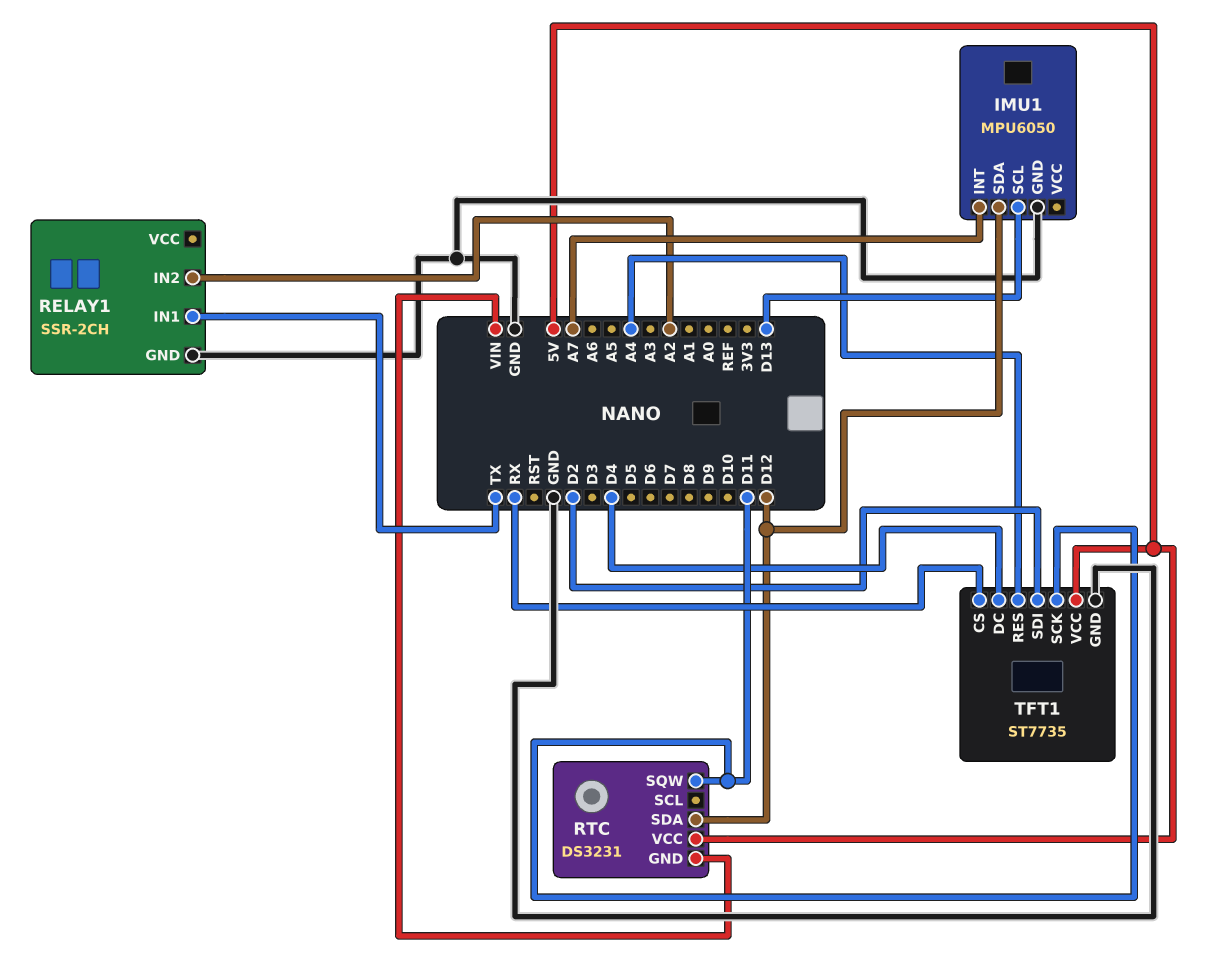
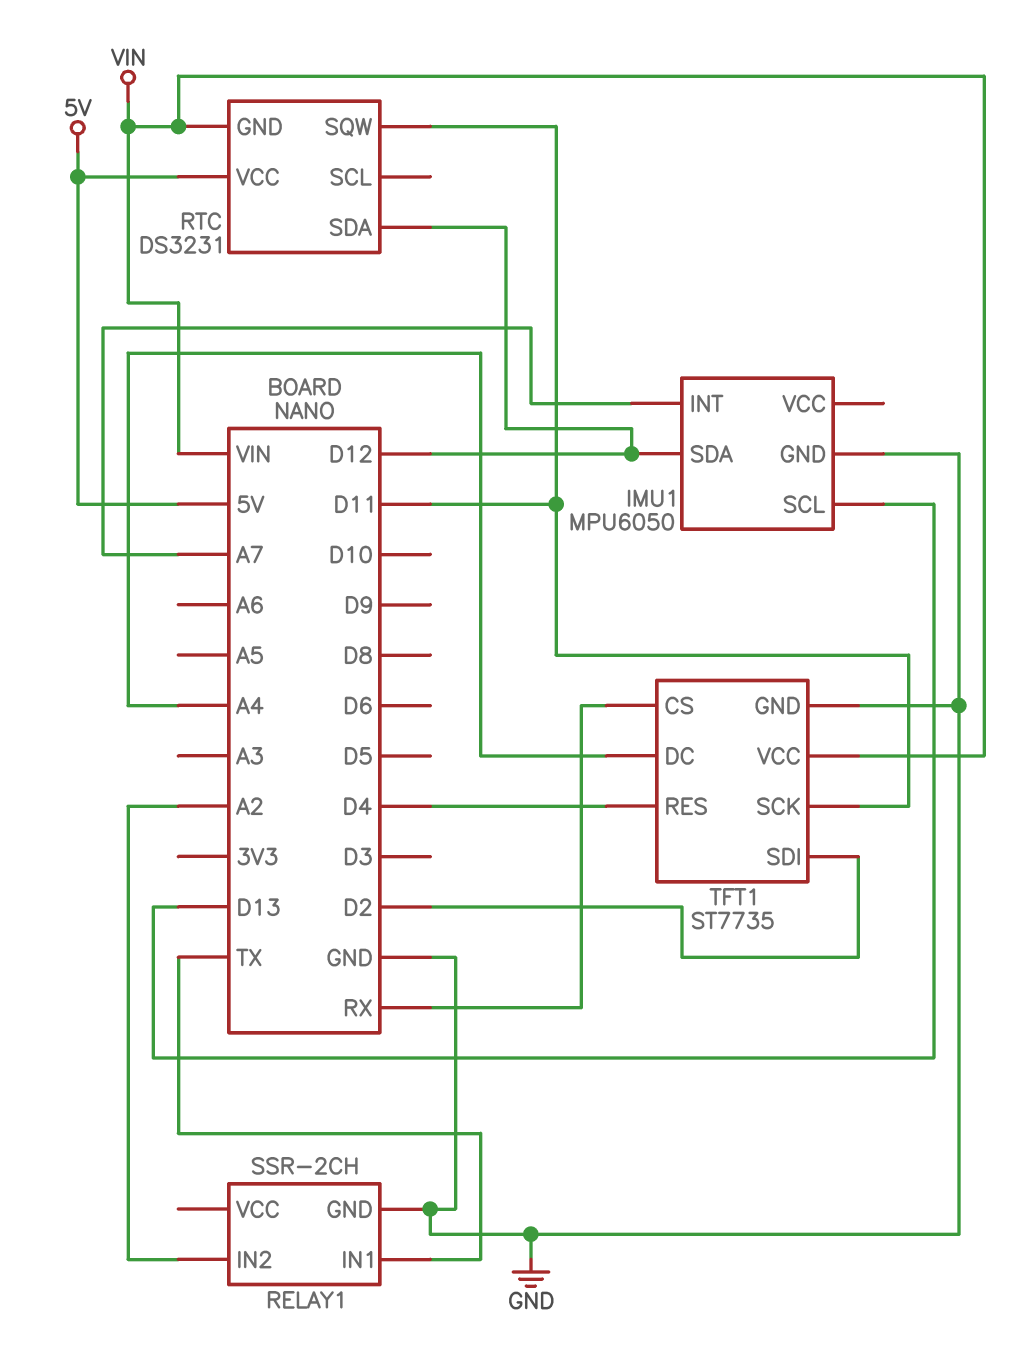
TFT1 pin DC: D4 -> A4
TFT1 pin RES: A4 -> D4
TFT1 pin VCC: 5V -> VIN

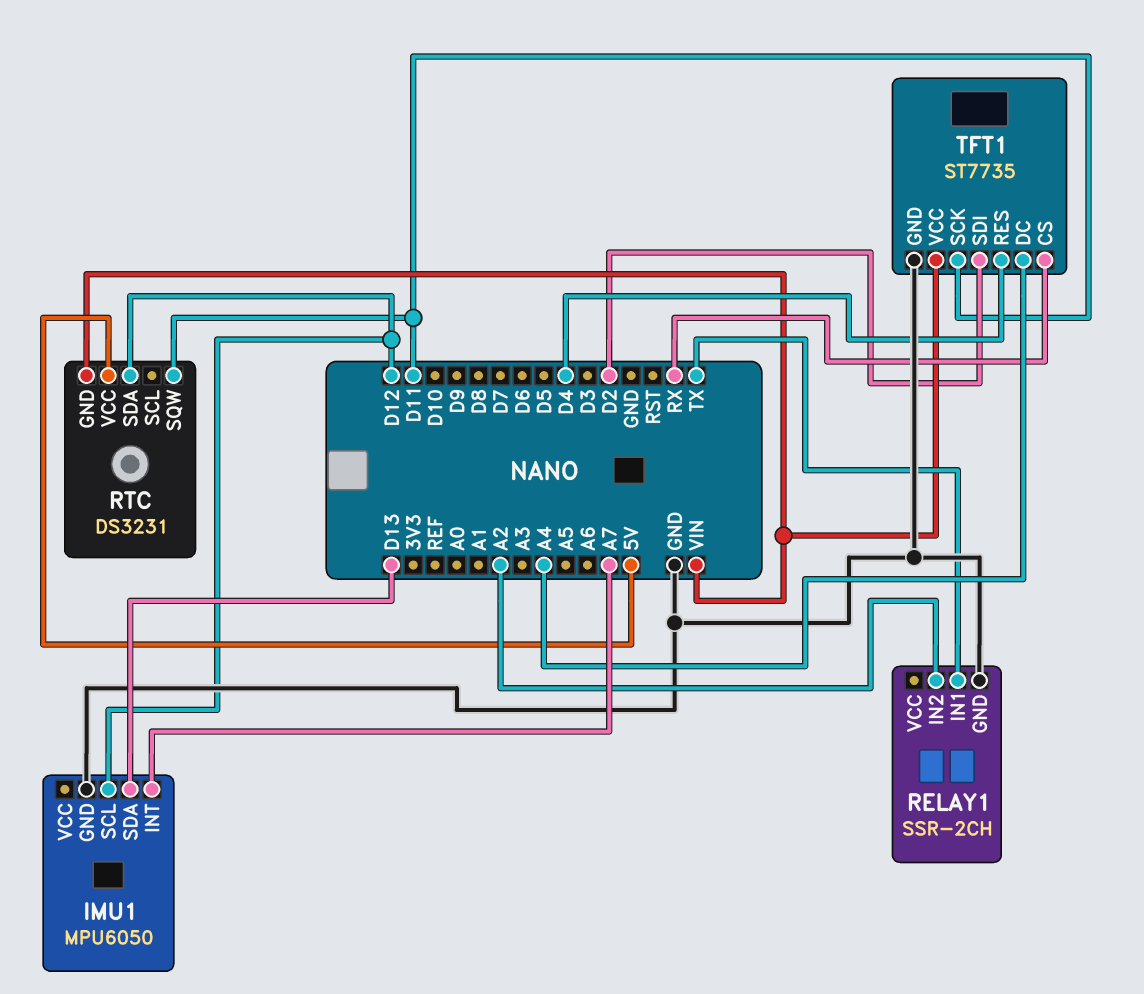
IMU1 pin SCL: D13 -> D12
IMU1 pin SDA: D12 -> D13

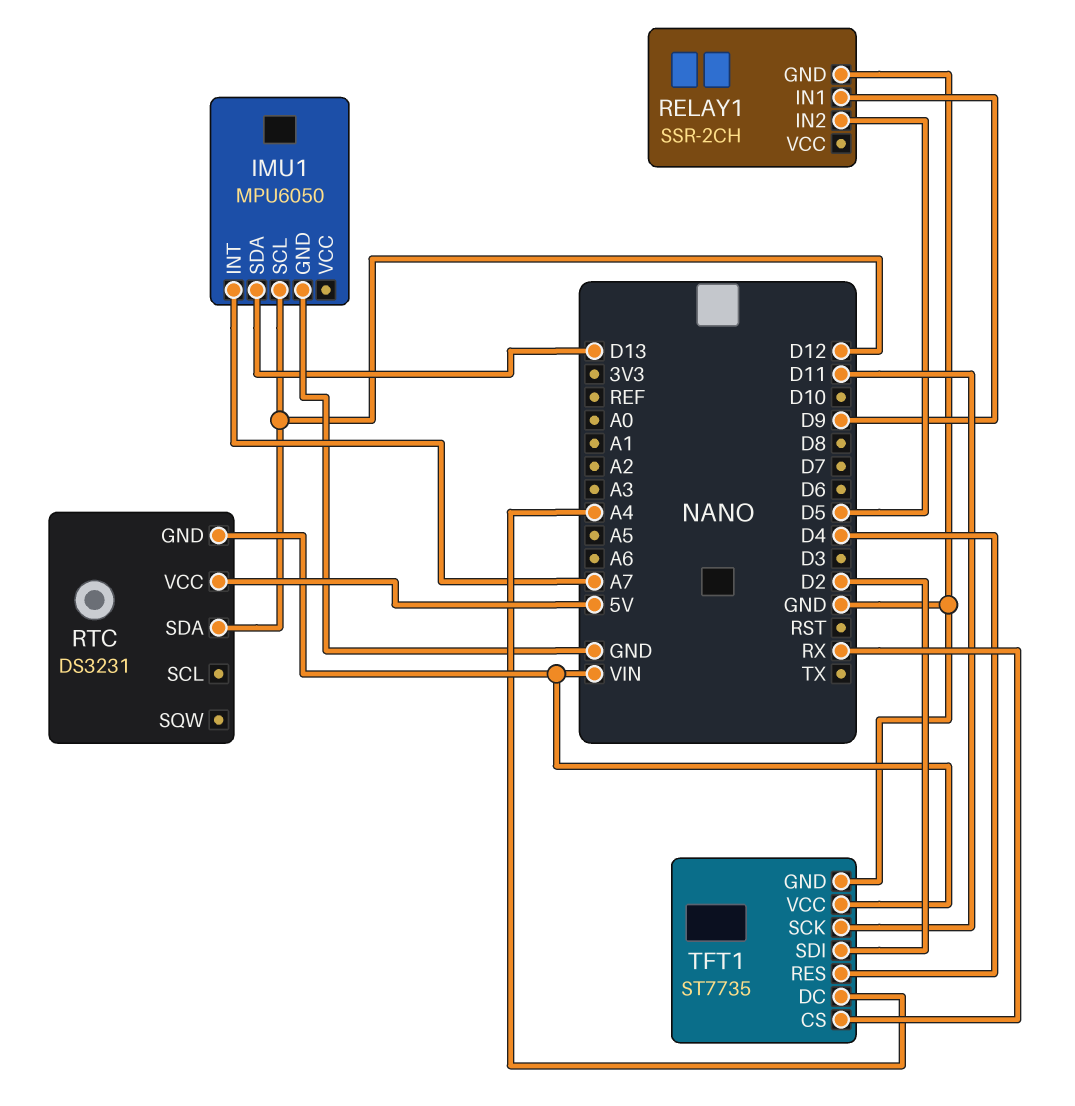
RELAY1 pin IN1: TX -> D9
RELAY1 pin IN2: A2 -> D5
RTC pin SQW: D11 -> none

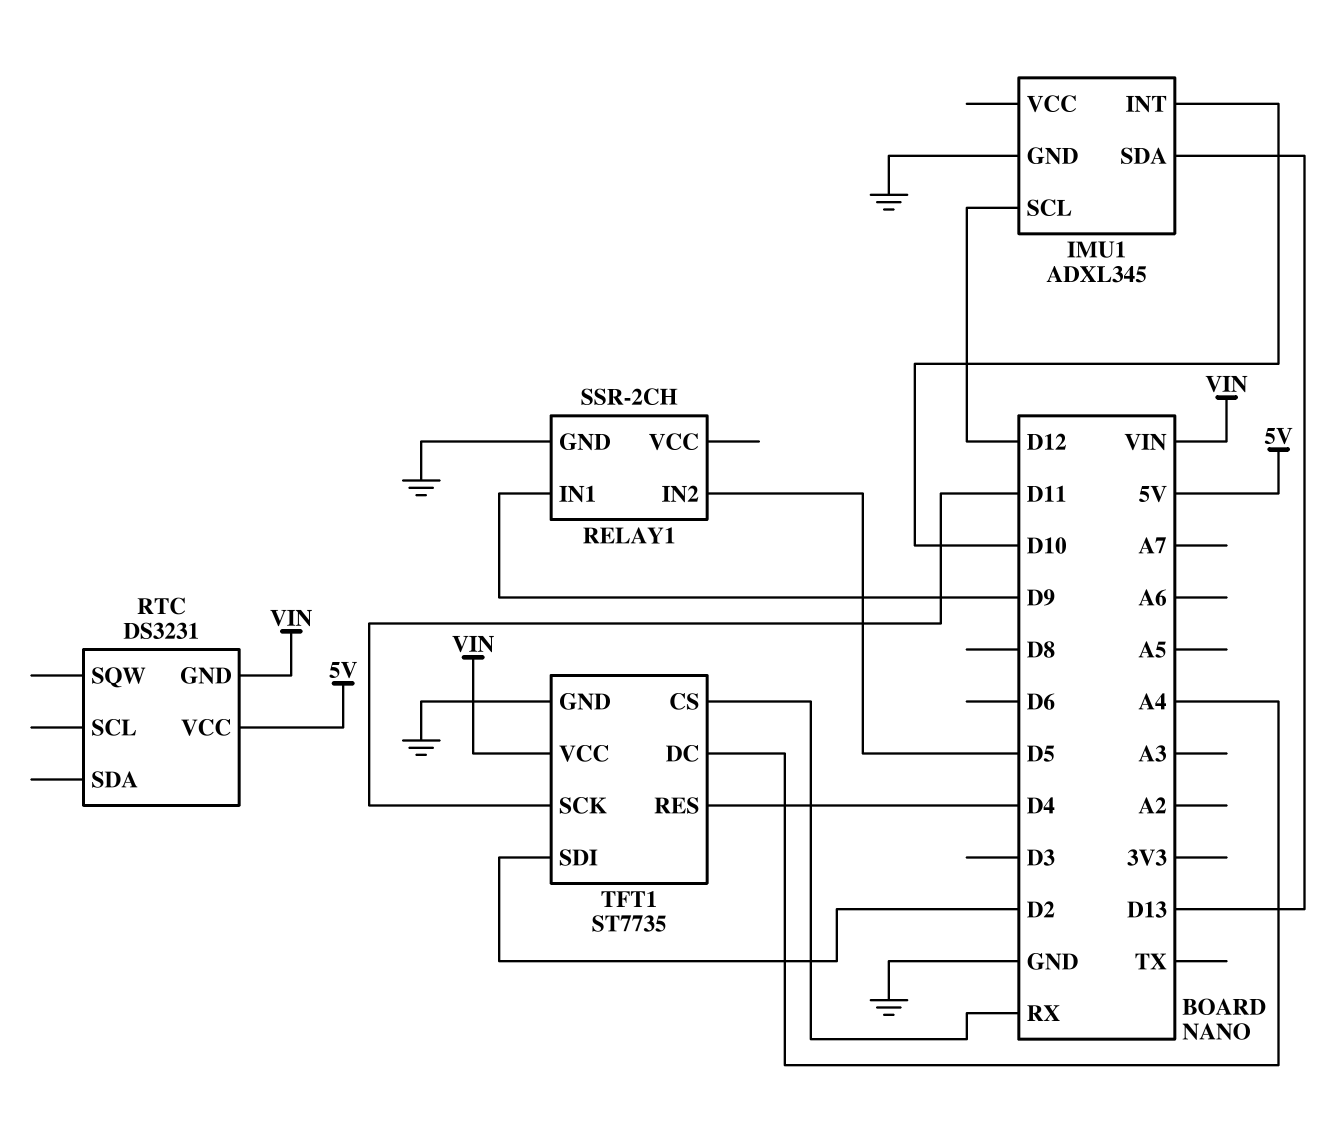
IMU1: MPU6050 -> ADXL345
IMU1 pin INT: A7 -> D10
RTC pin SDA: D12 -> none

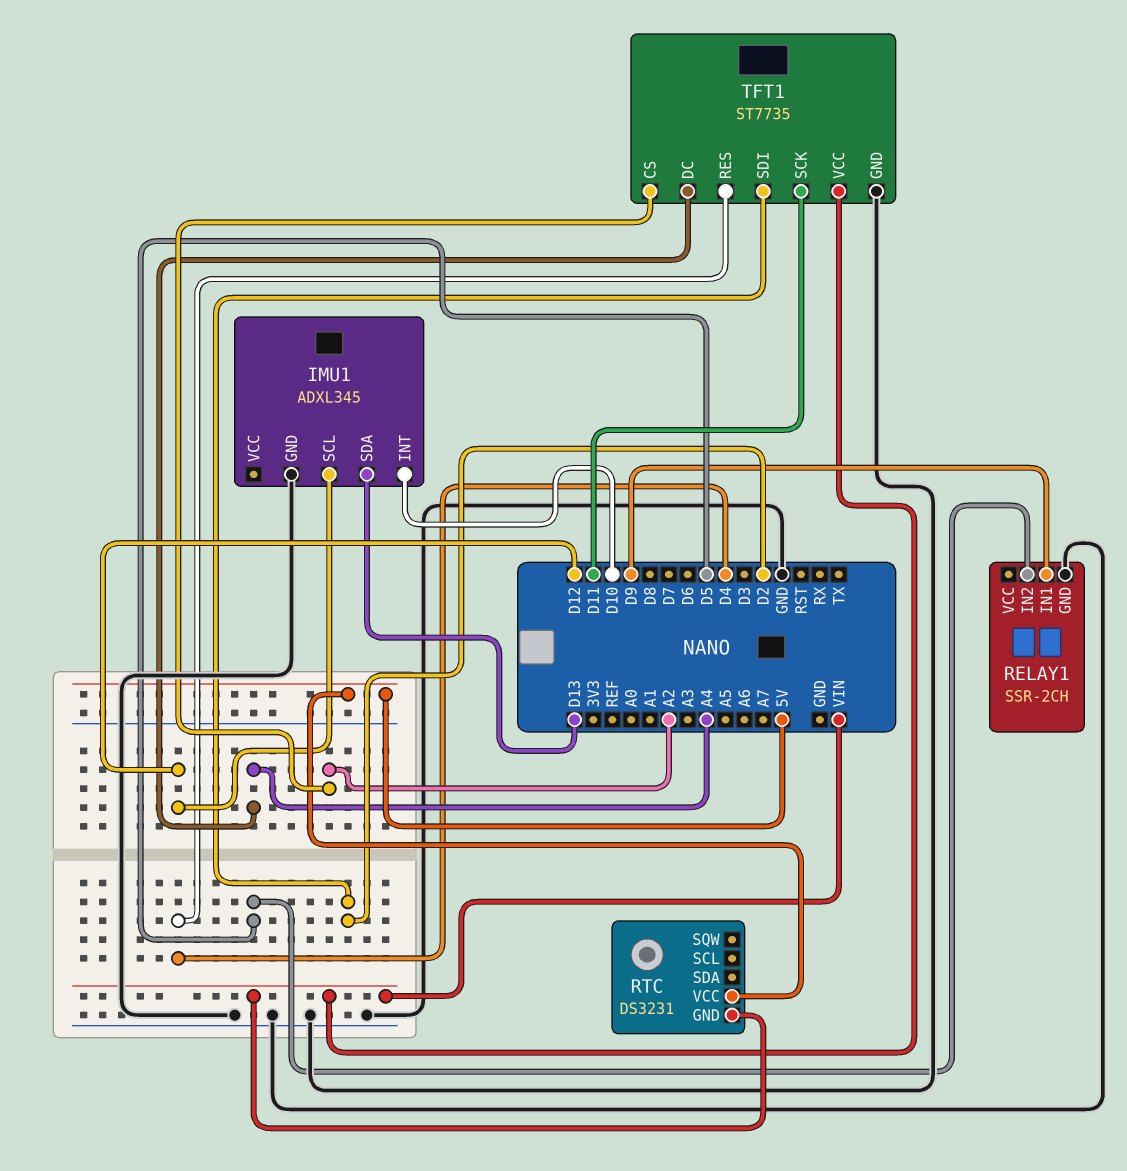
TFT1 pin CS: RX -> A2

